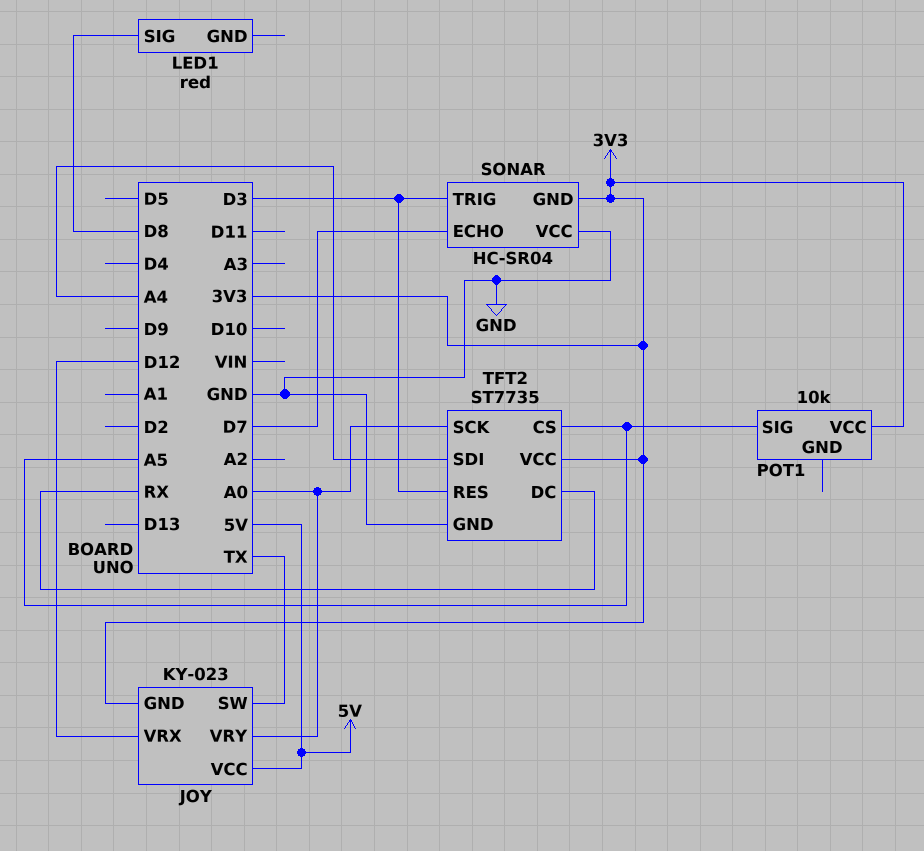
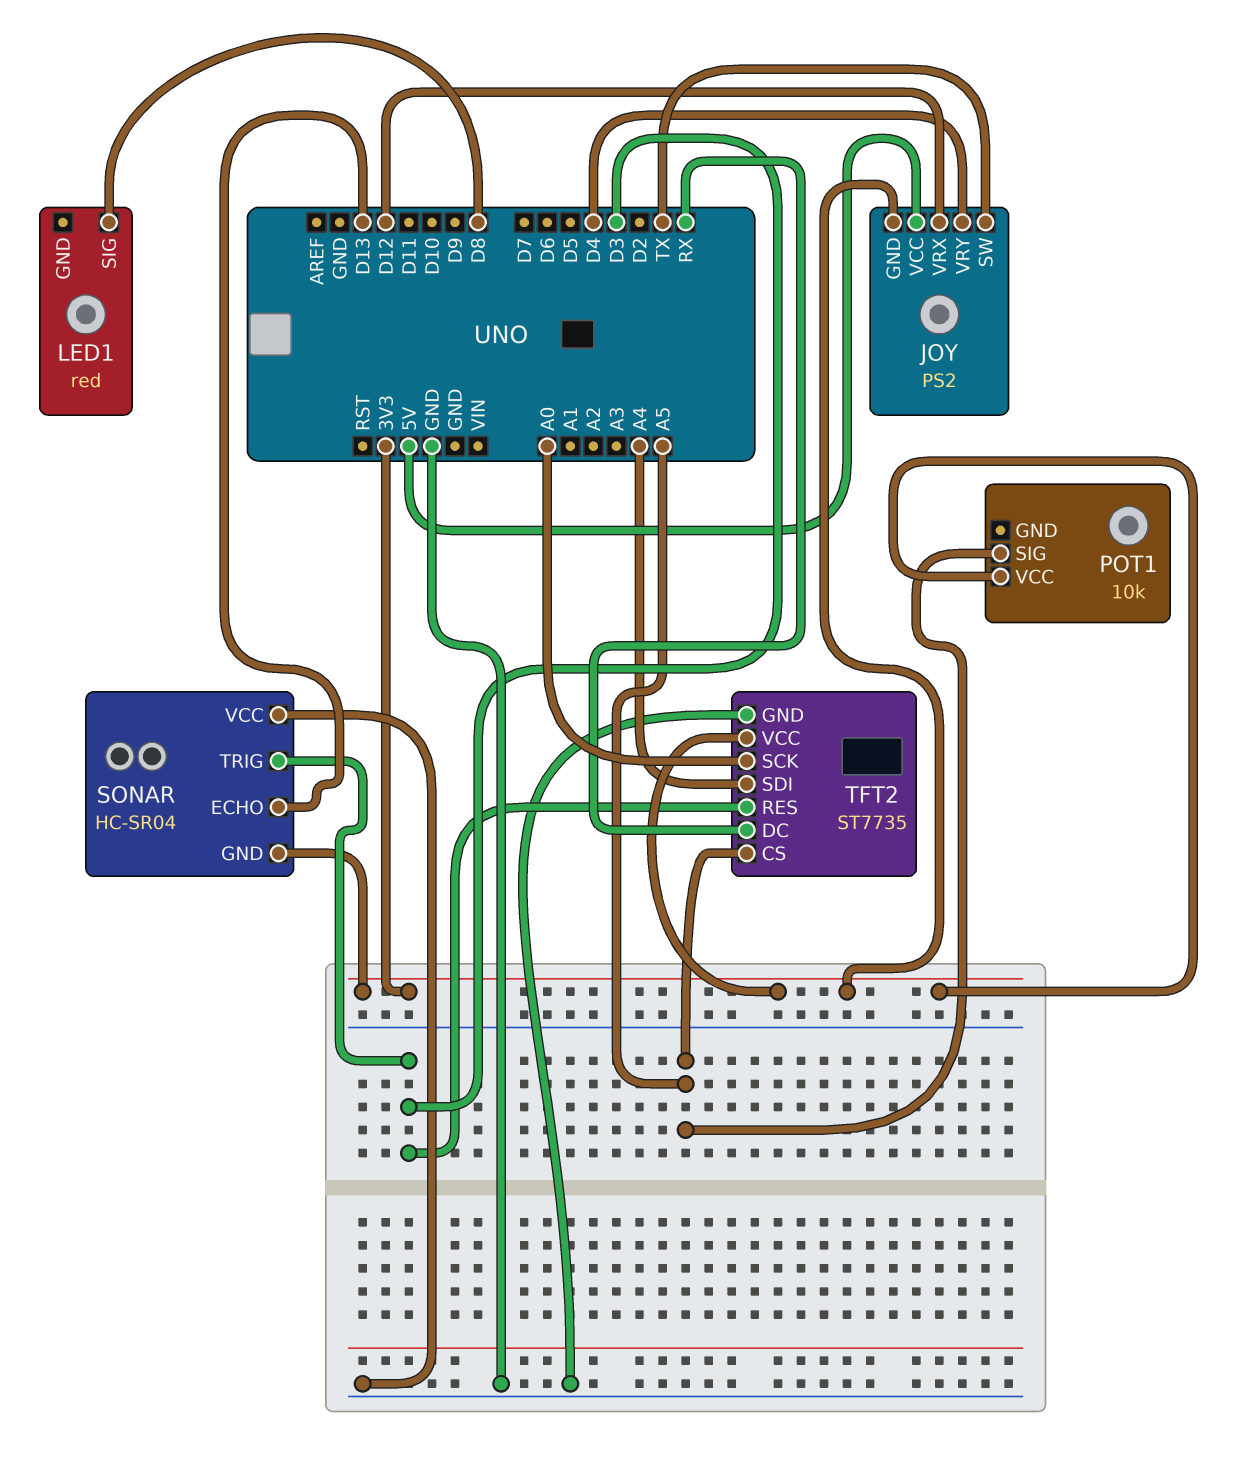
JOY: KY-023 -> PS2
JOY pin VRY: A0 -> D4
SONAR pin ECHO: D7 -> D13

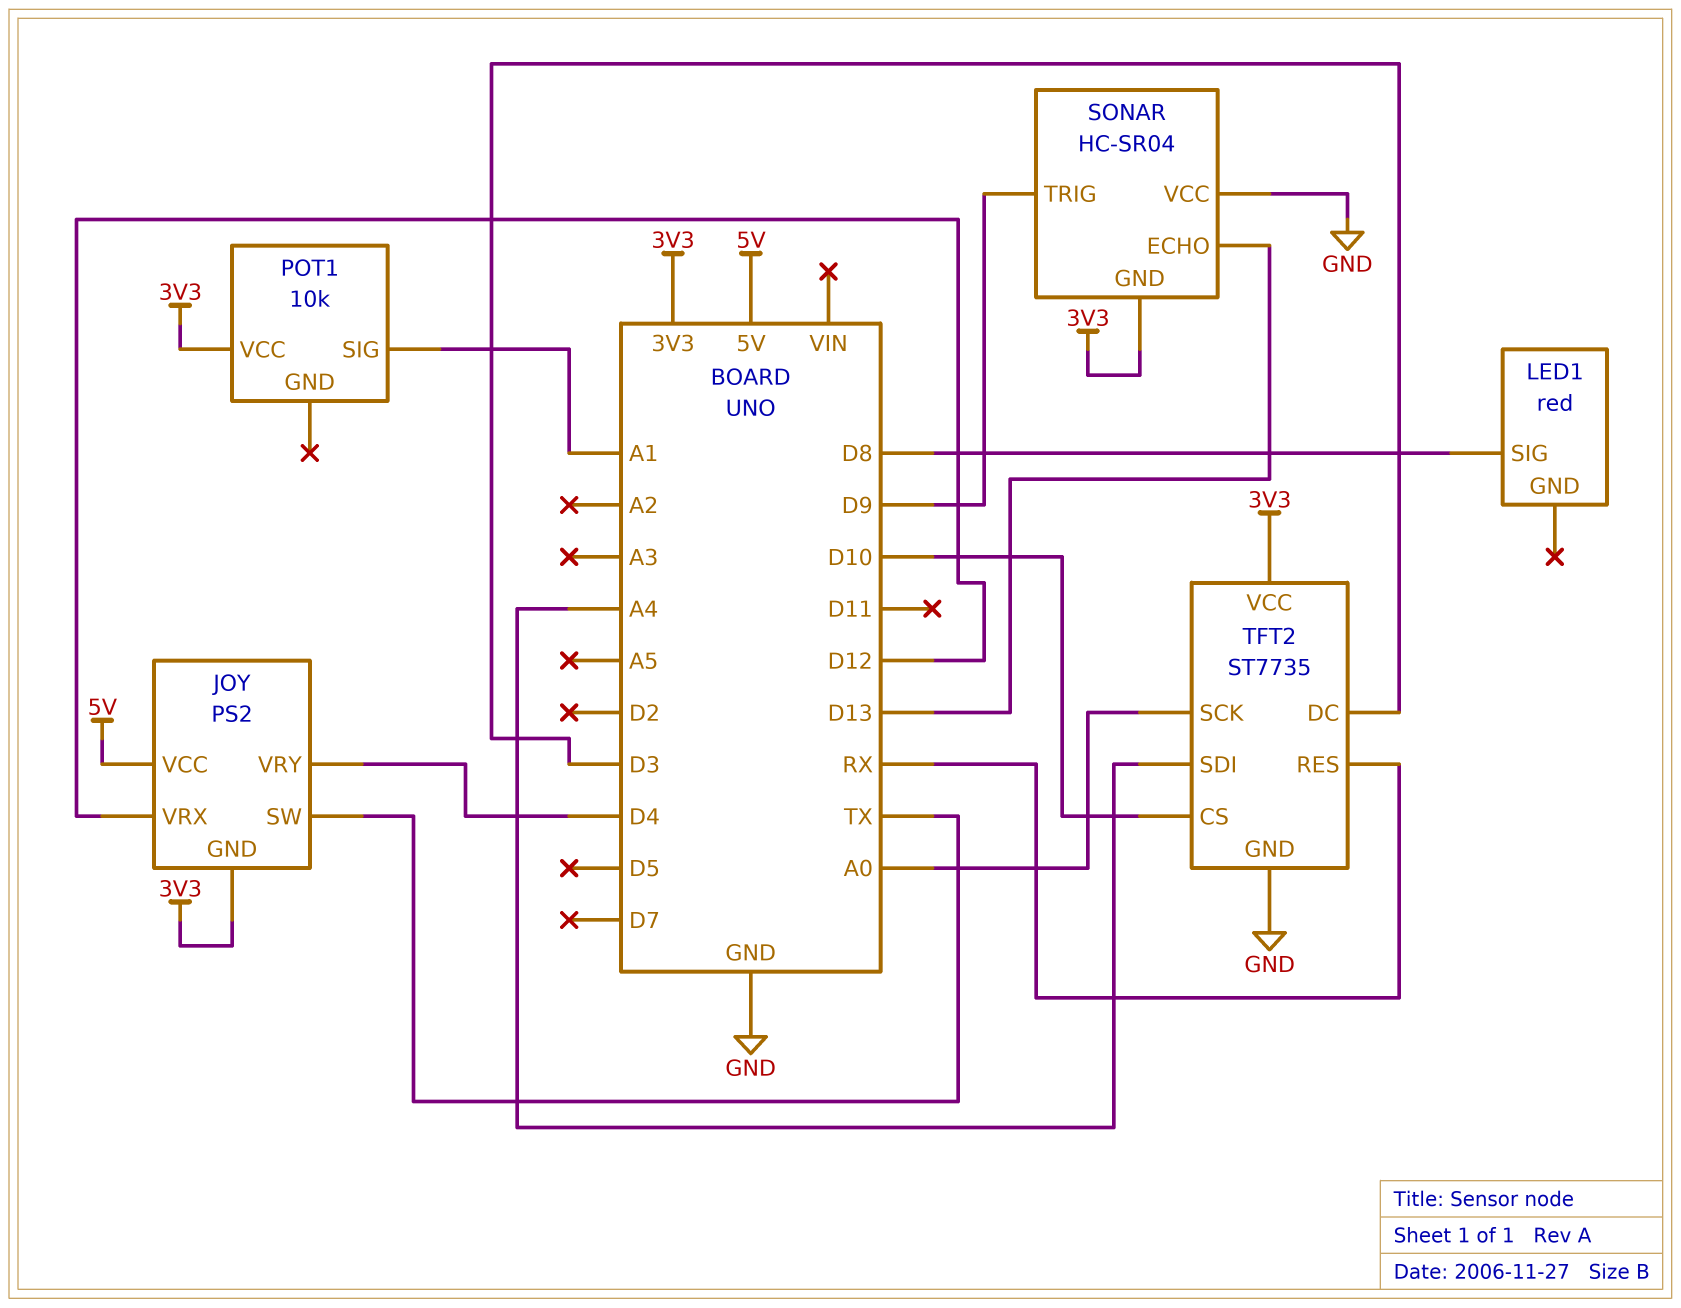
POT1 pin SIG: A5 -> A1
SONAR pin TRIG: D3 -> D9
TFT2 pin CS: A5 -> D10
TFT2 pin DC: RX -> D3
TFT2 pin RES: D3 -> RX

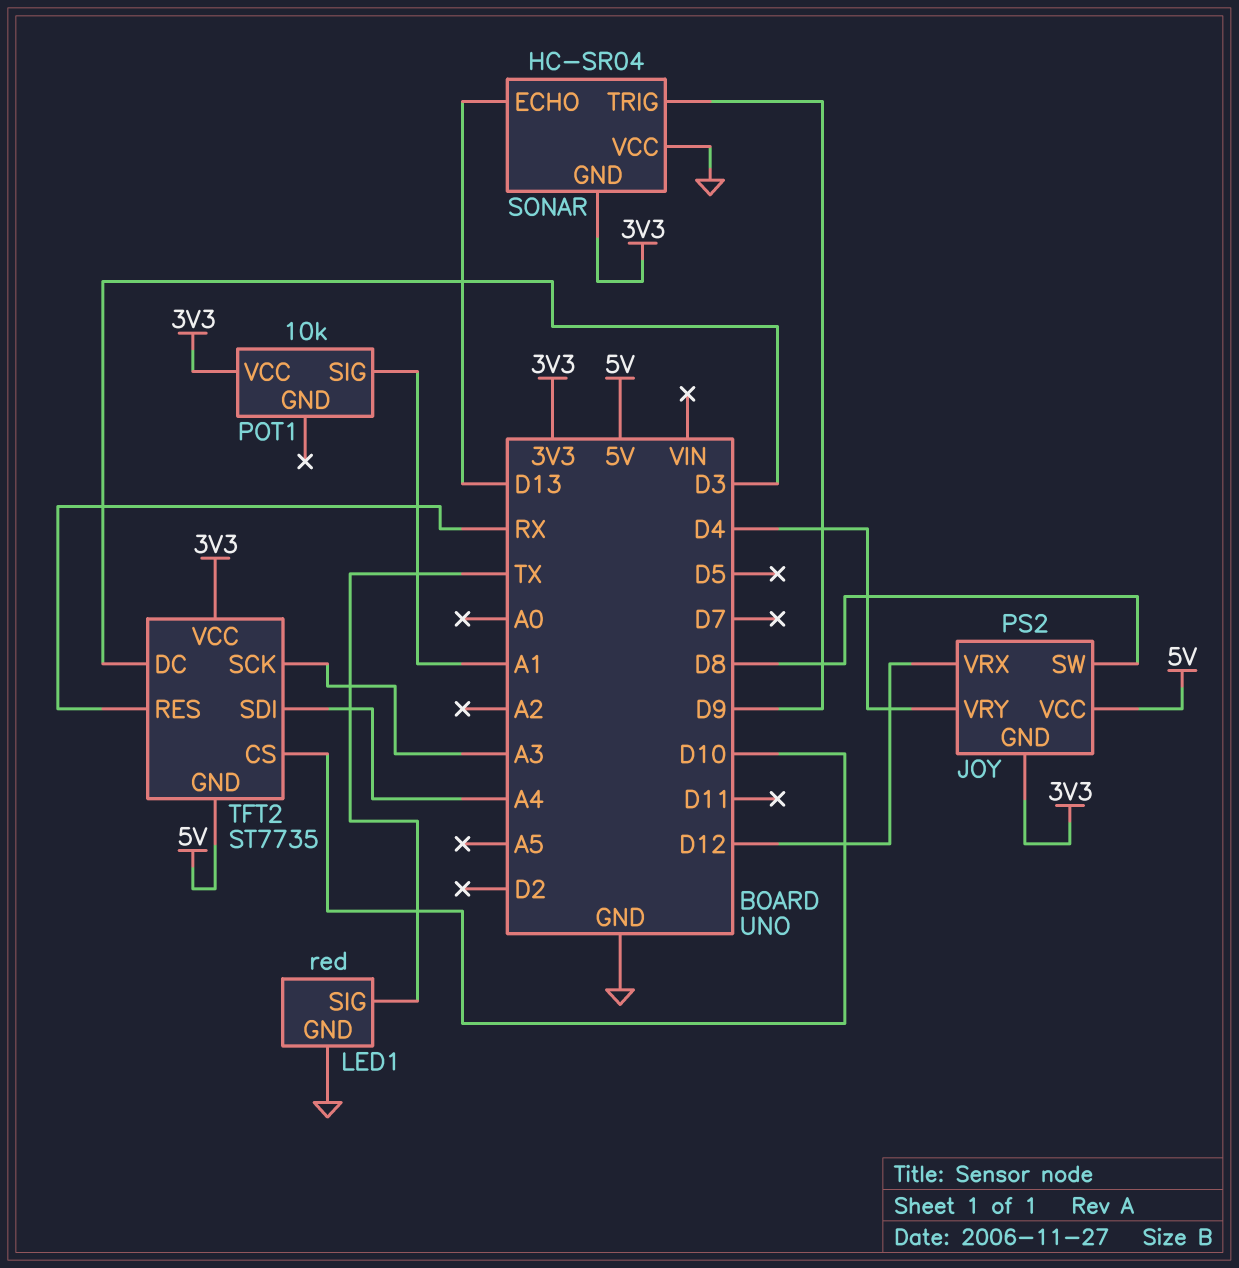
JOY pin SW: TX -> D8
LED1 pin GND: none -> GND
LED1 pin SIG: D8 -> TX
TFT2 pin GND: GND -> 5V
TFT2 pin SCK: A0 -> A3

